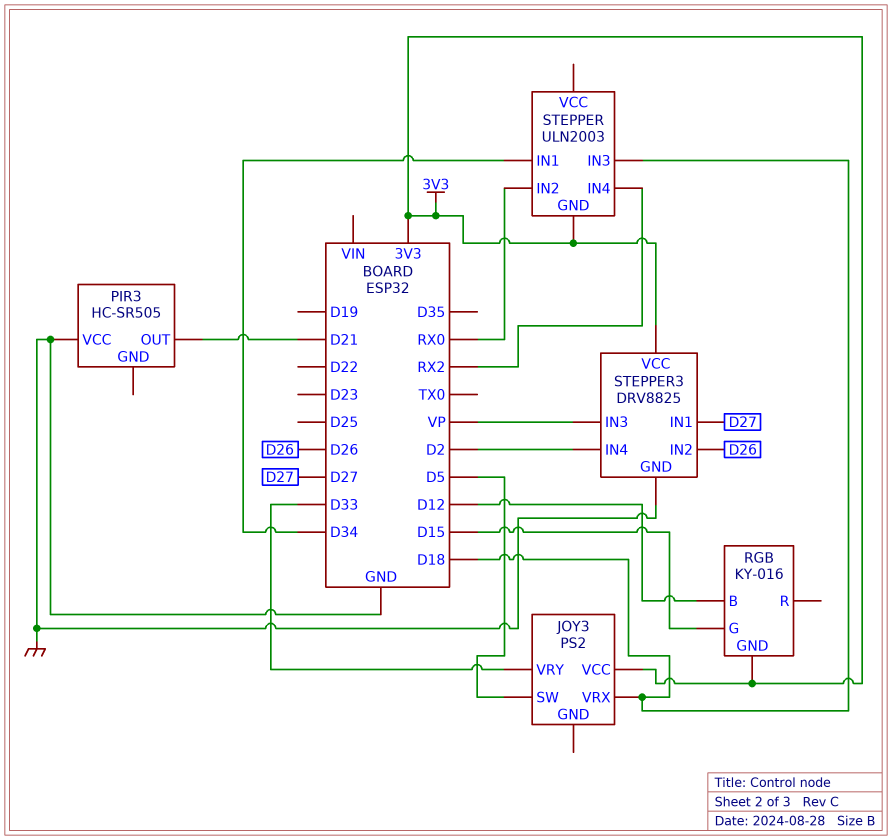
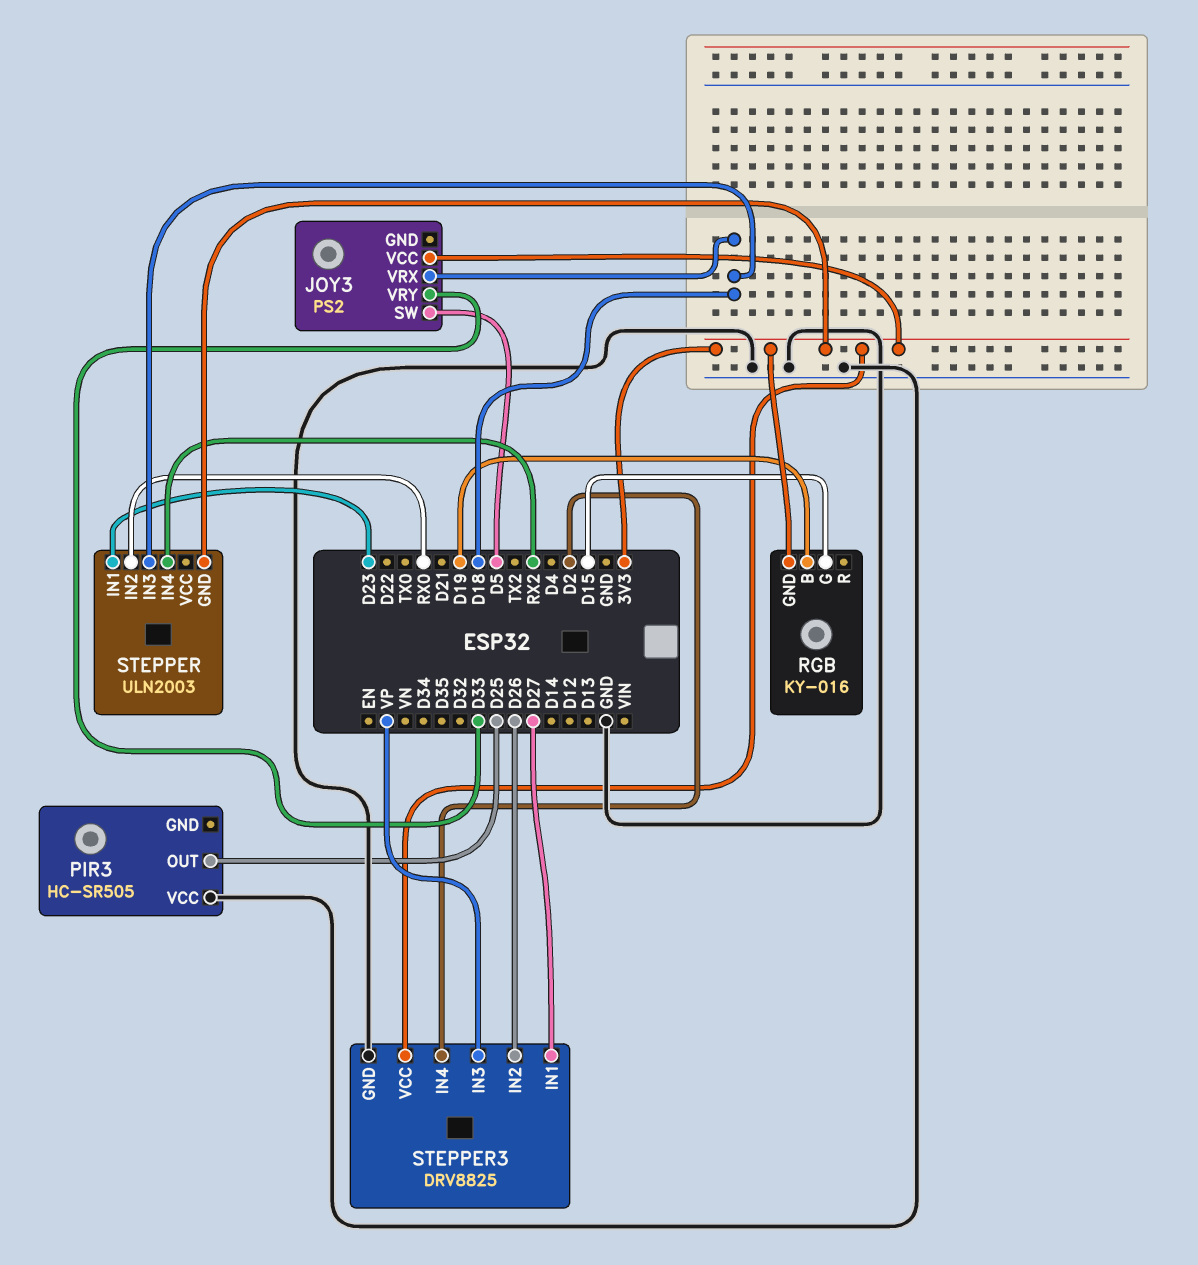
PIR3 pin OUT: D21 -> D25
RGB pin B: D12 -> D19
STEPPER pin IN1: D34 -> D23

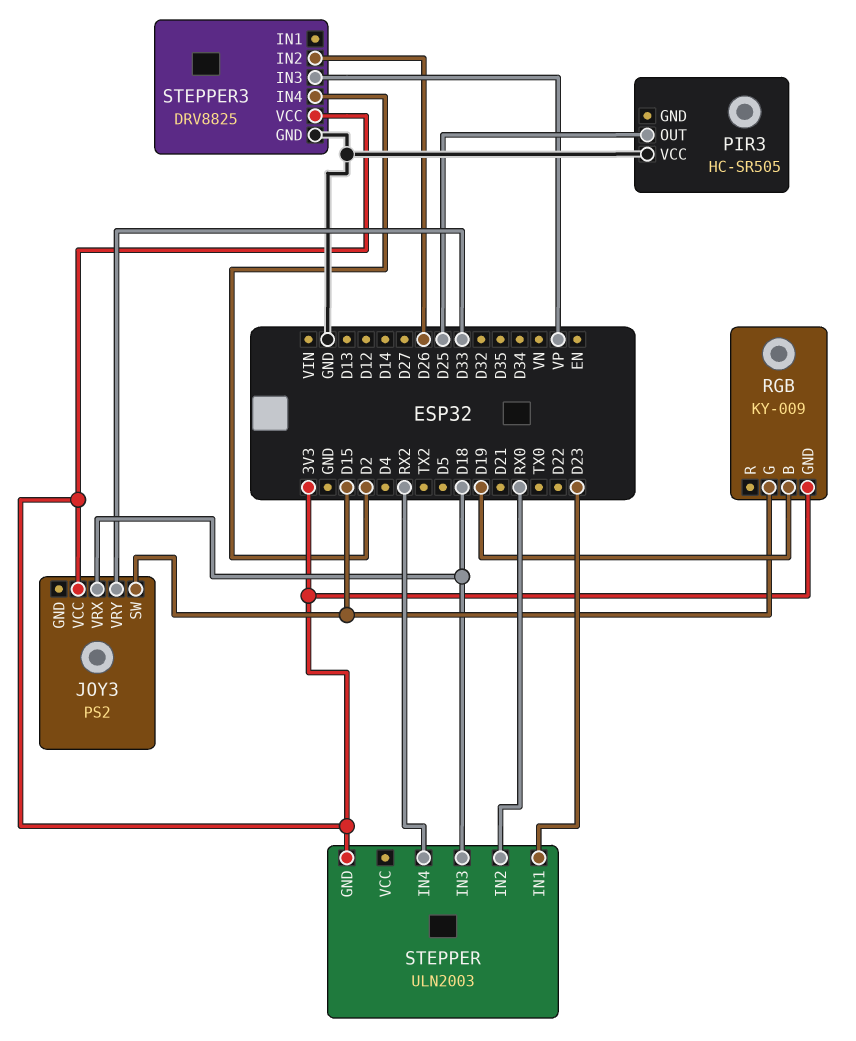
JOY3 pin SW: D5 -> D15
RGB: KY-016 -> KY-009
STEPPER3 pin IN1: D27 -> none

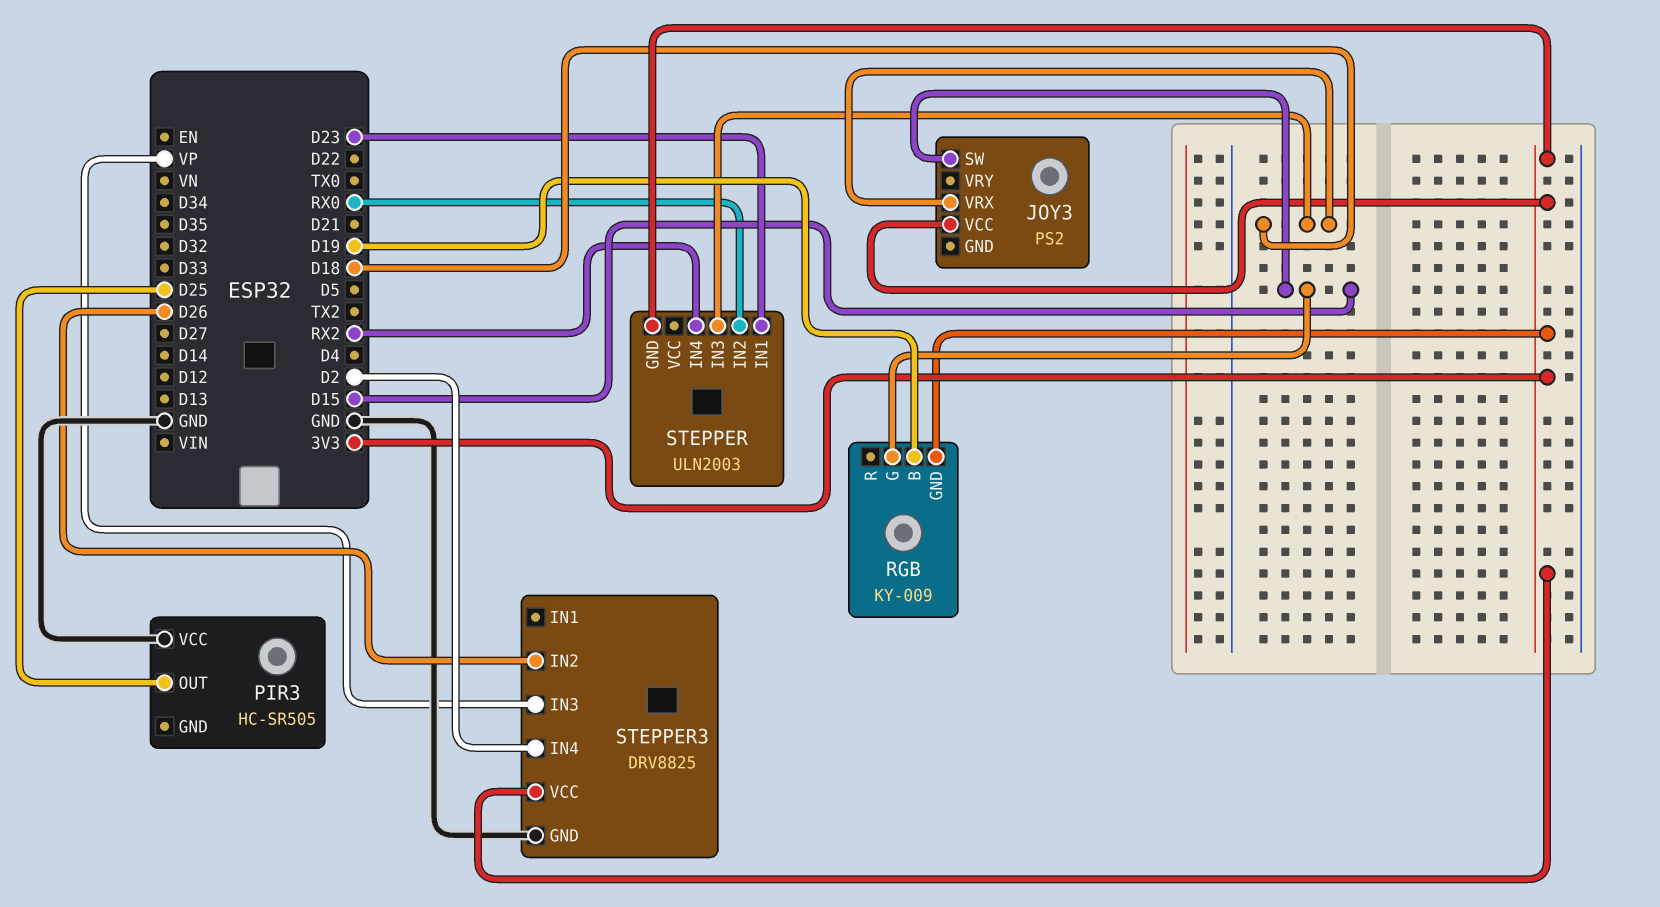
JOY3 pin VRY: D33 -> none

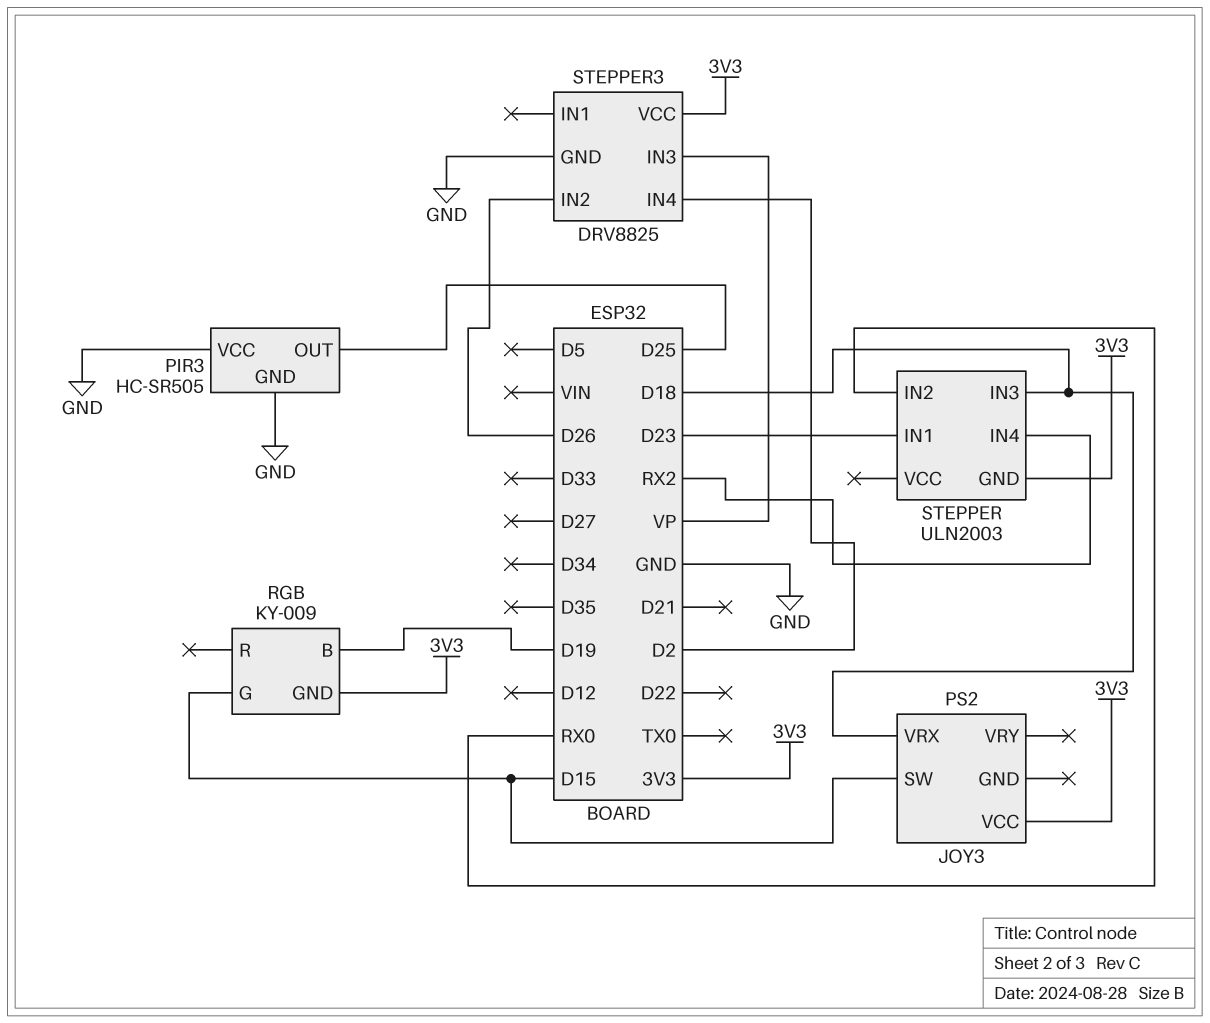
PIR3 pin GND: none -> GND

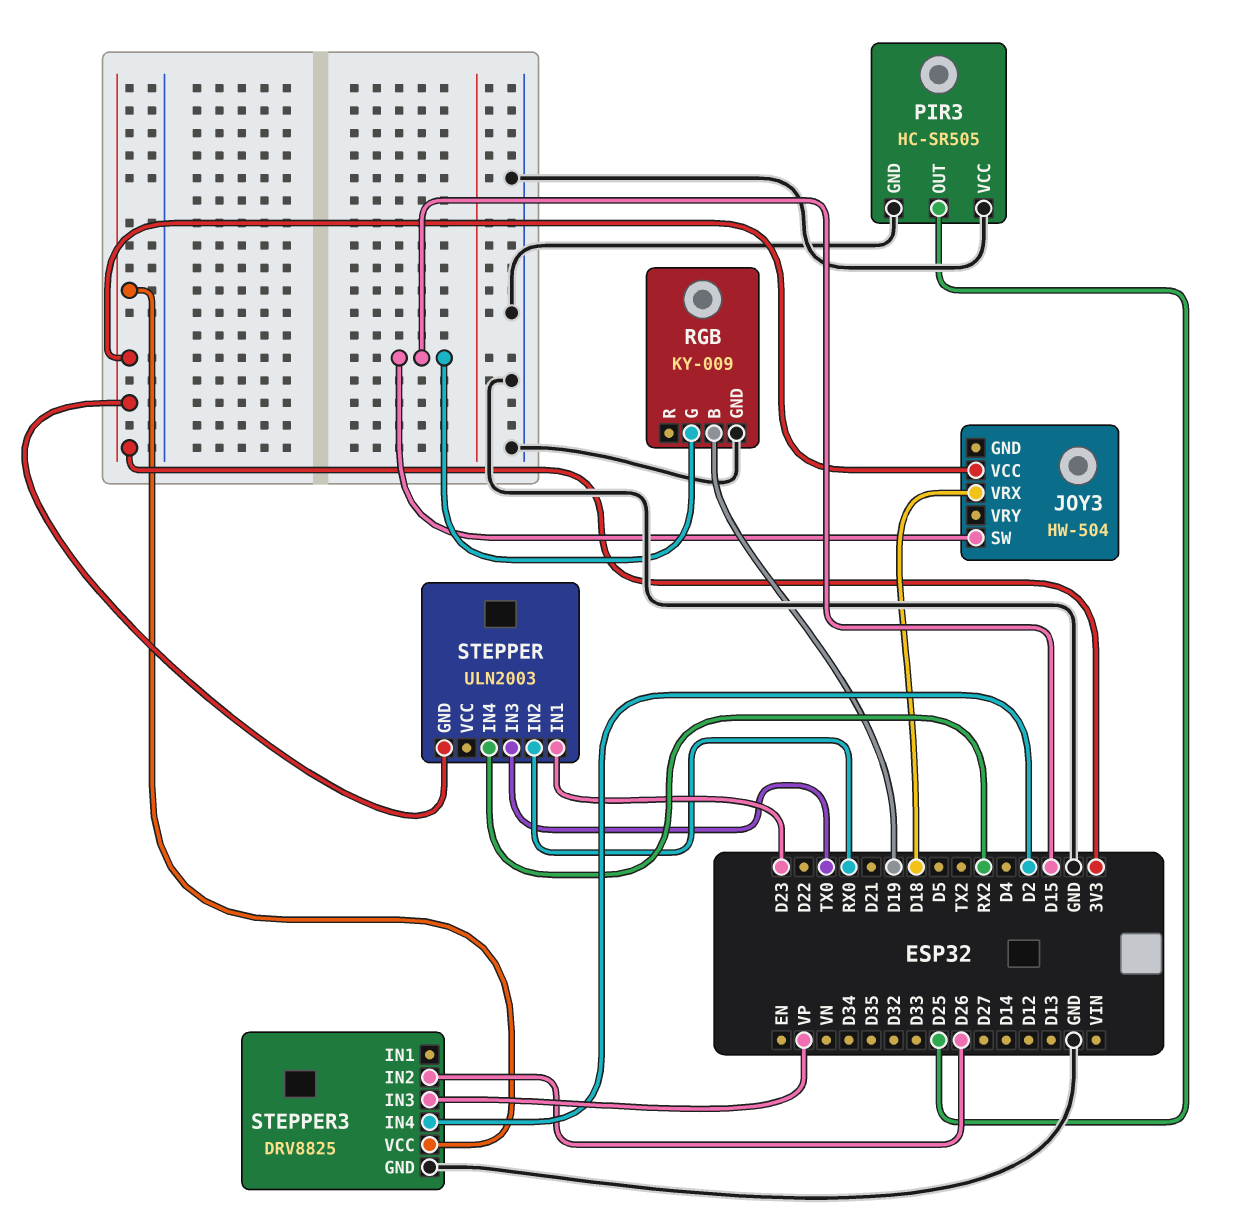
JOY3: PS2 -> HW-504
RGB pin GND: 3V3 -> GND
STEPPER pin IN3: D18 -> TX0

